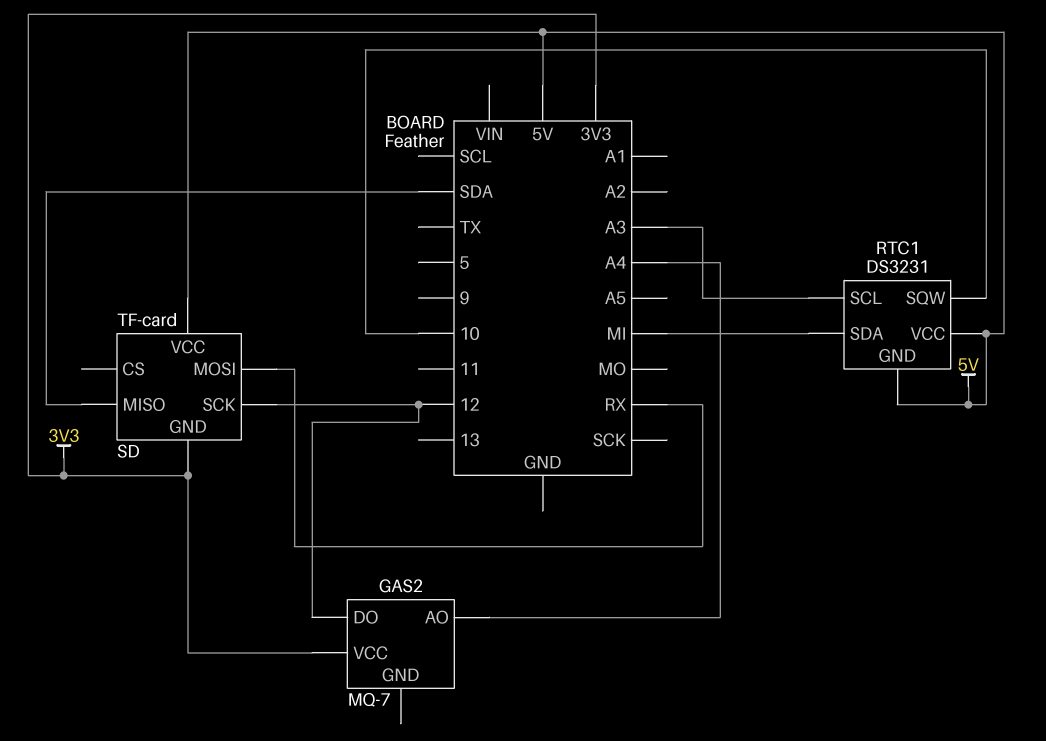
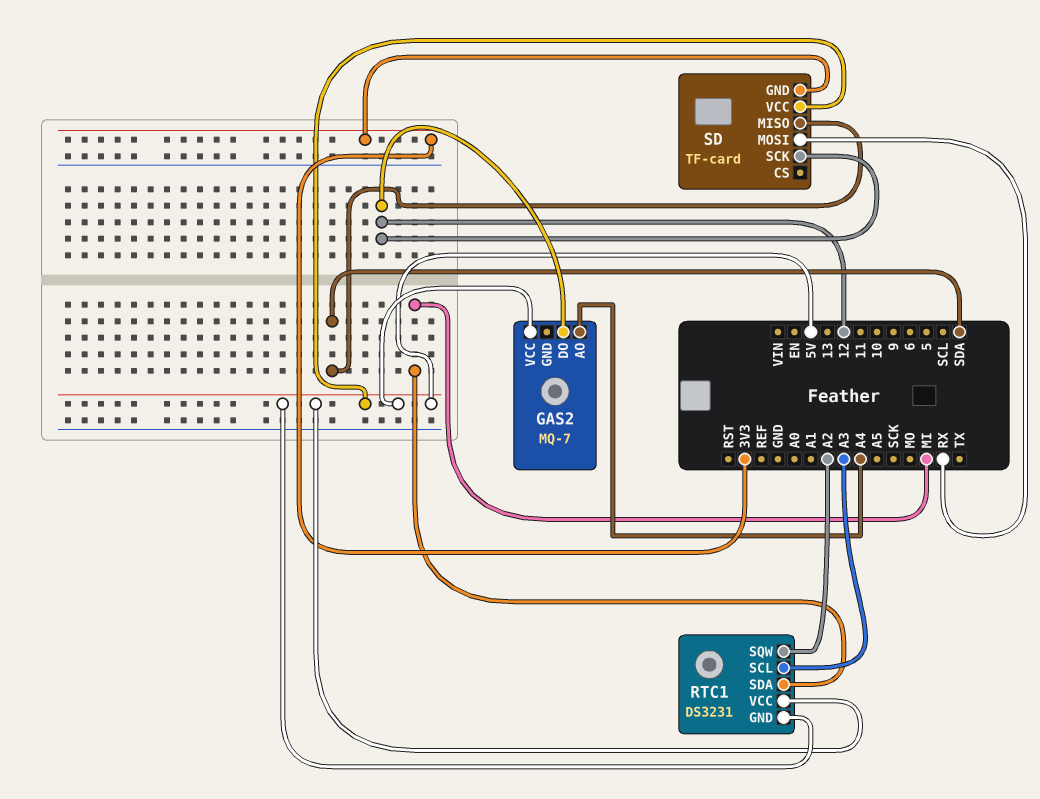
GAS2 pin VCC: 3V3 -> 5V
RTC1 pin SQW: 10 -> A2

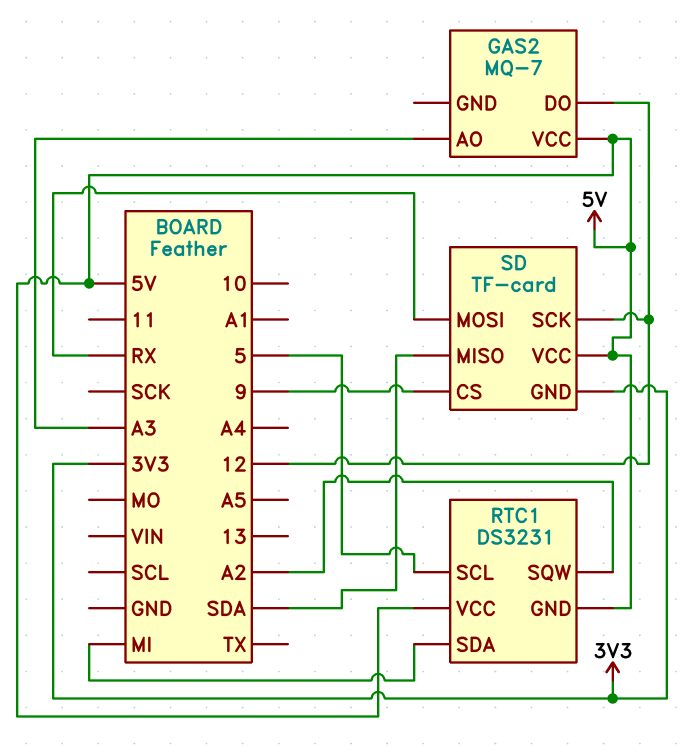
GAS2 pin AO: A4 -> A3
RTC1 pin SCL: A3 -> 5
SD pin CS: none -> 9

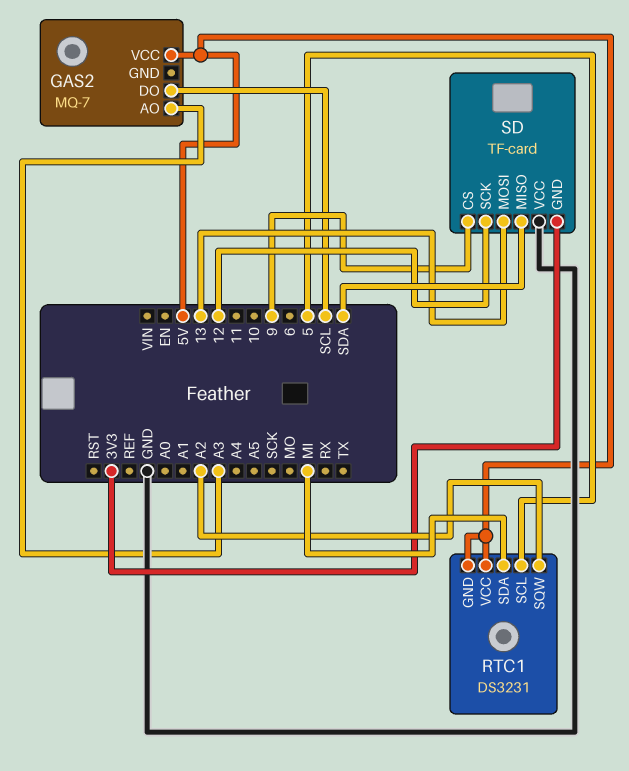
GAS2 pin DO: 12 -> SCL
SD pin MOSI: RX -> 13
SD pin VCC: 5V -> GND

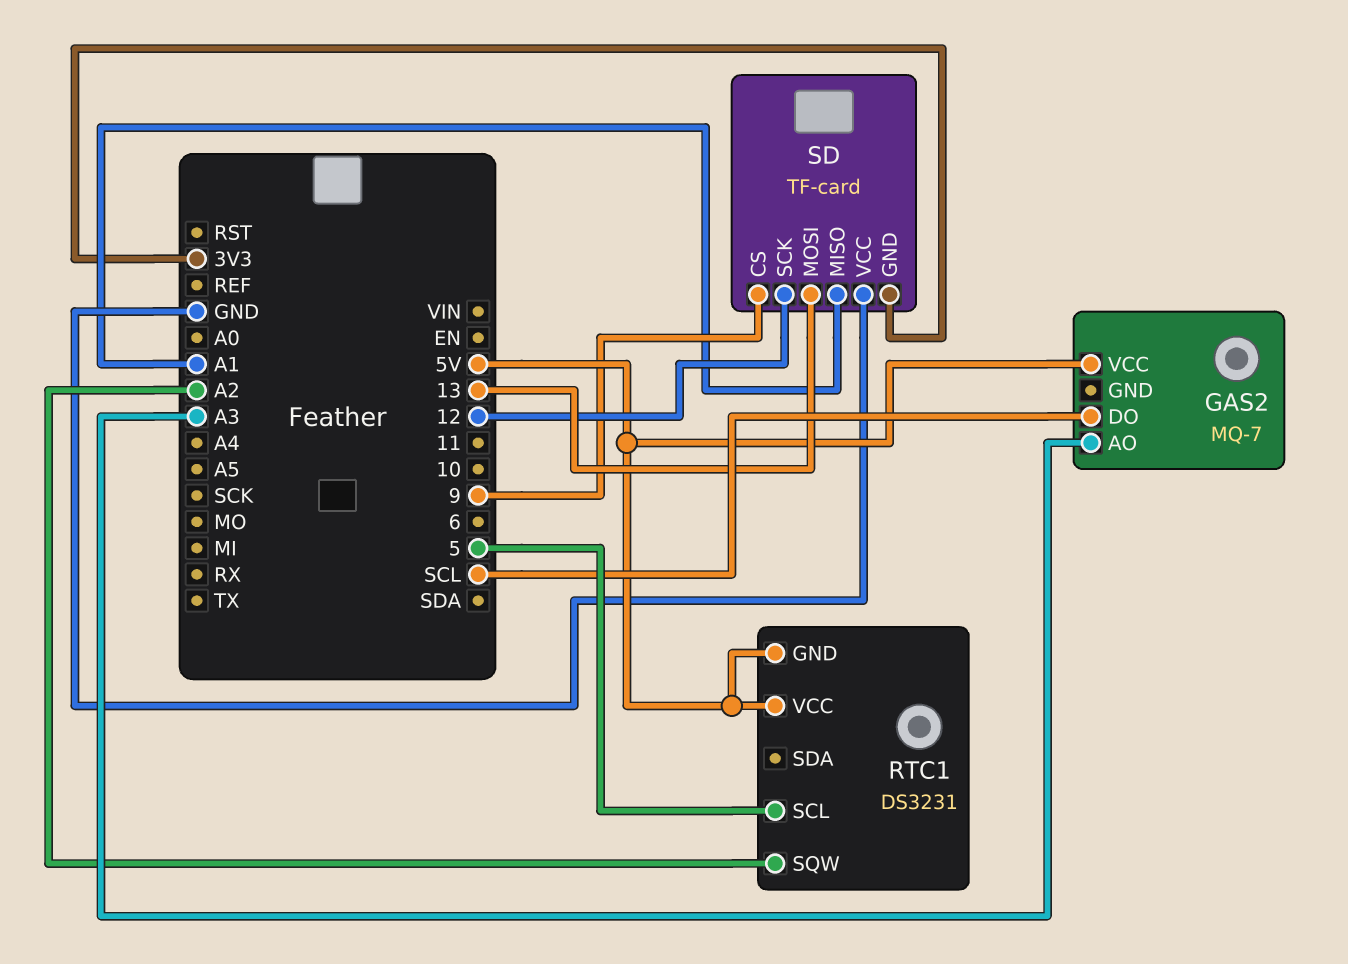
RTC1 pin SDA: MI -> none
SD pin MISO: SDA -> A1

